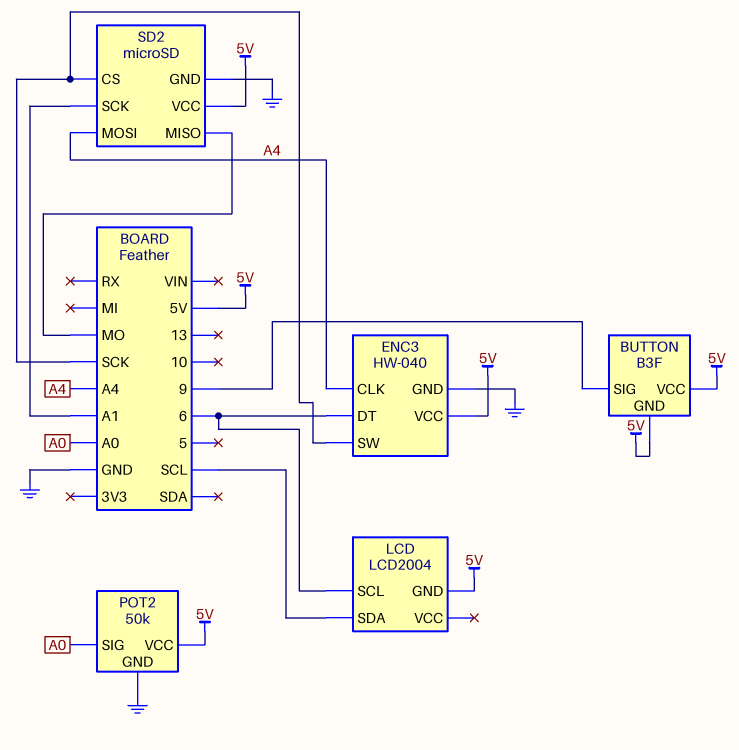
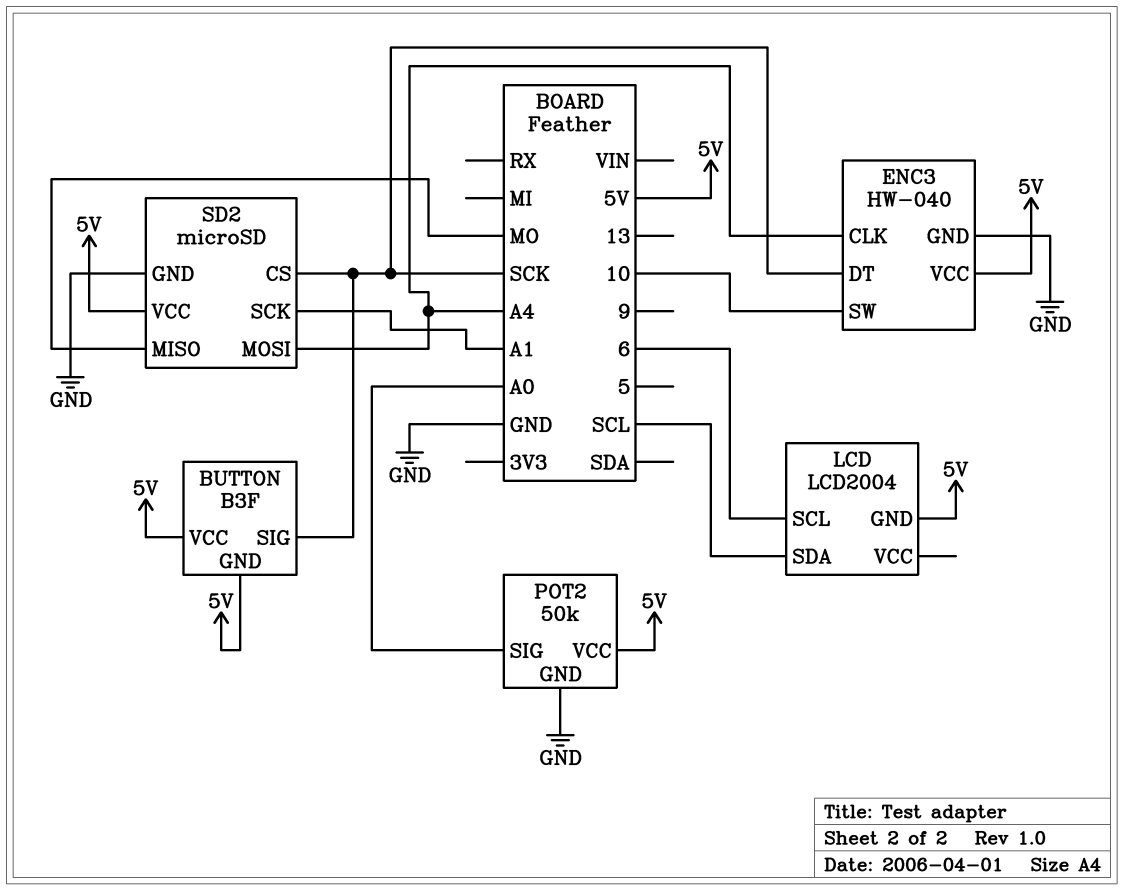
BUTTON pin SIG: 9 -> SCK
ENC3 pin DT: 6 -> SCK
ENC3 pin SW: SCK -> 10

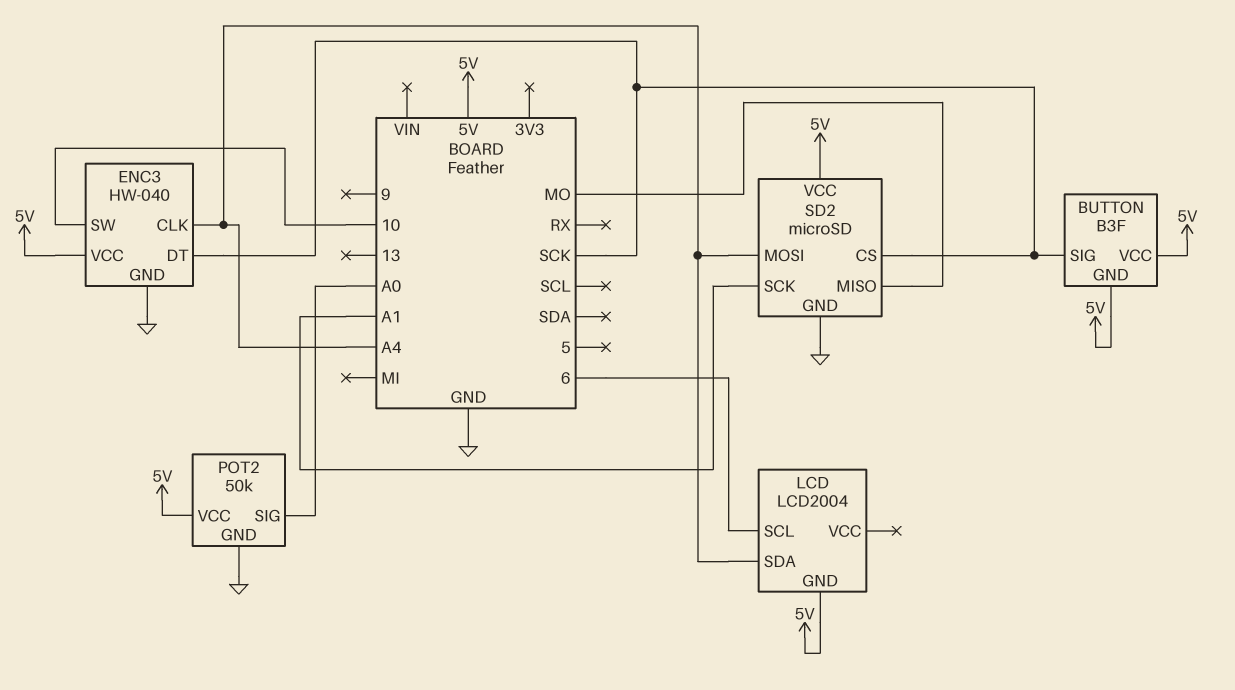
LCD pin SDA: SCL -> A4

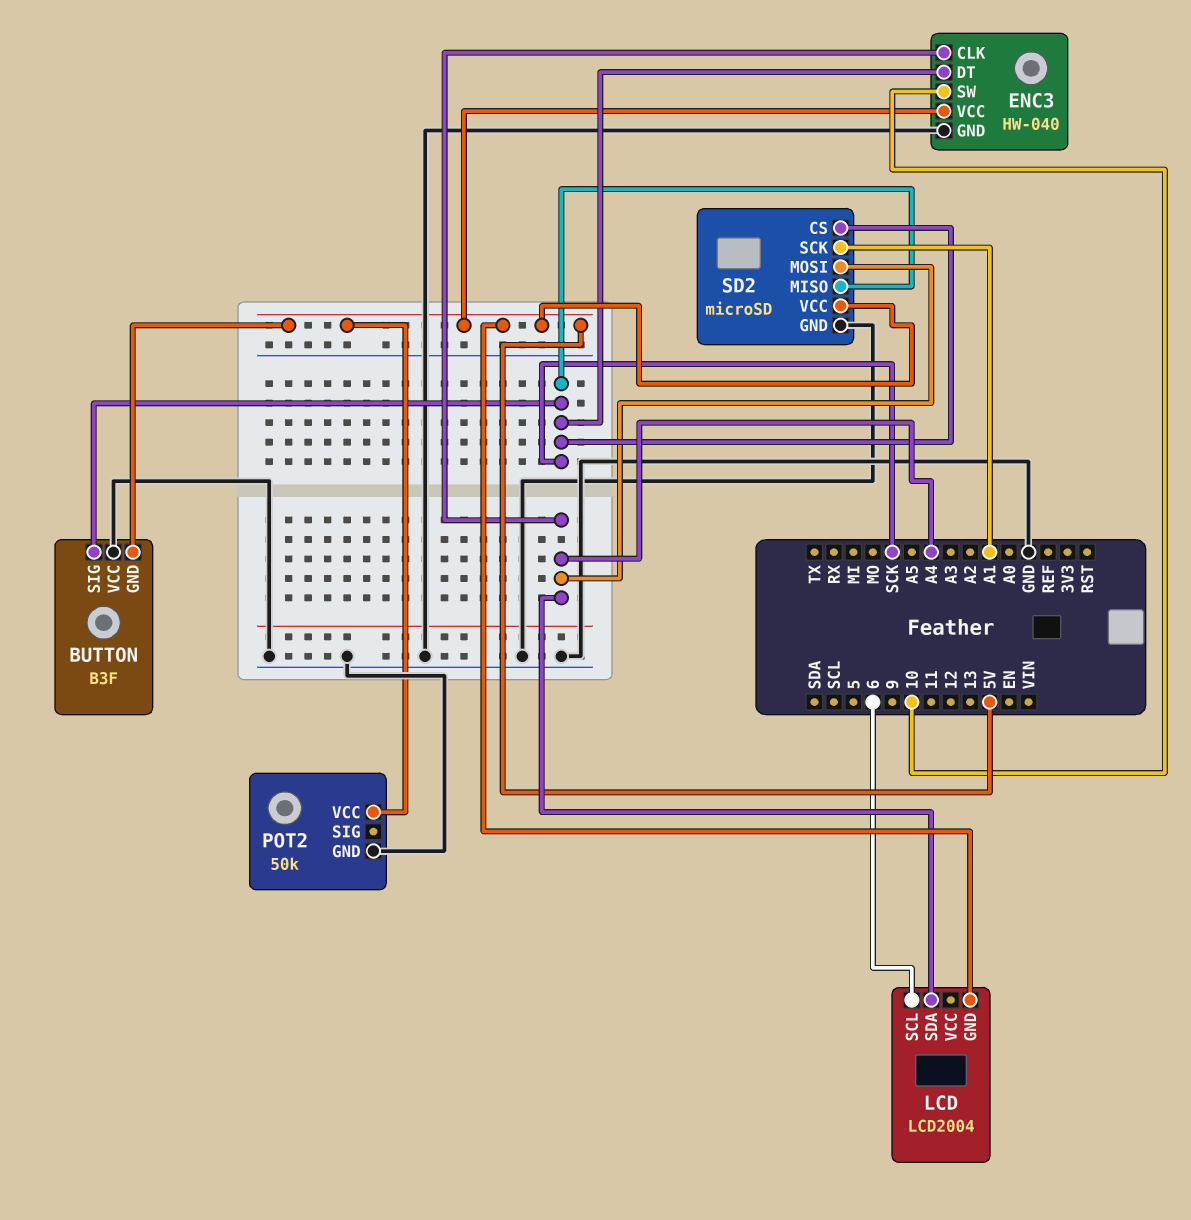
BUTTON pin VCC: 5V -> GND
POT2 pin SIG: A0 -> none
SD2 pin MISO: MO -> SCK

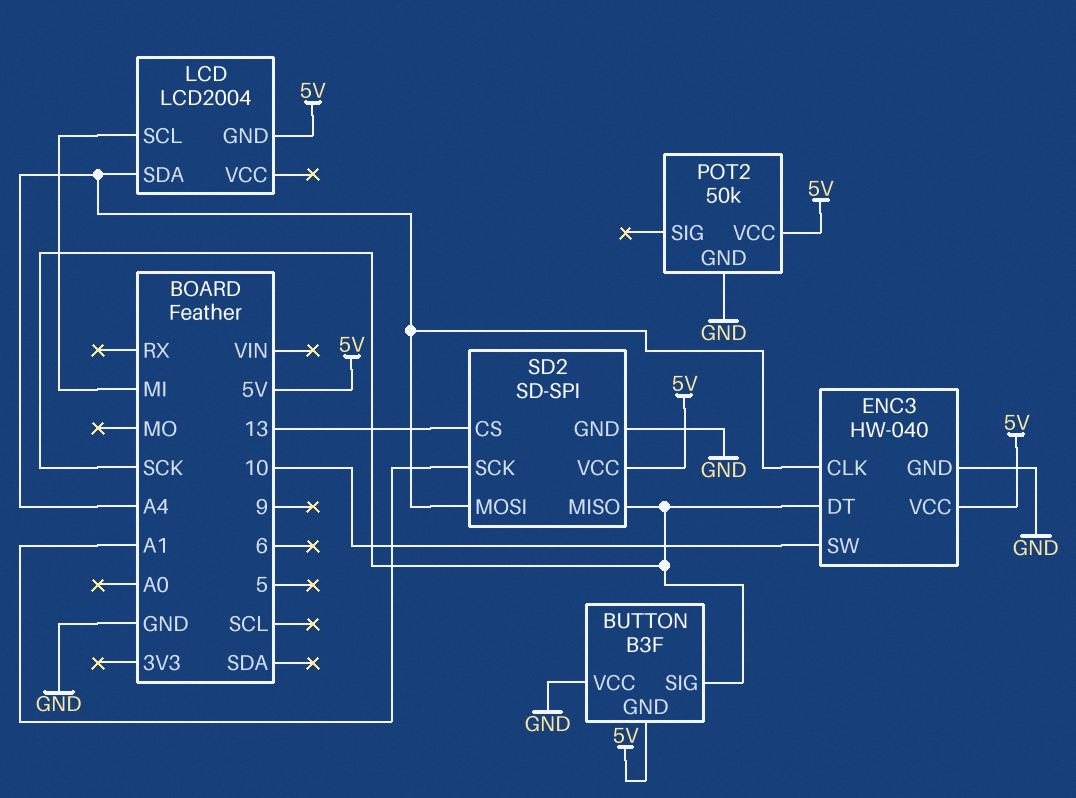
LCD pin SCL: 6 -> MI
SD2: microSD -> SD-SPI
SD2 pin CS: SCK -> 13

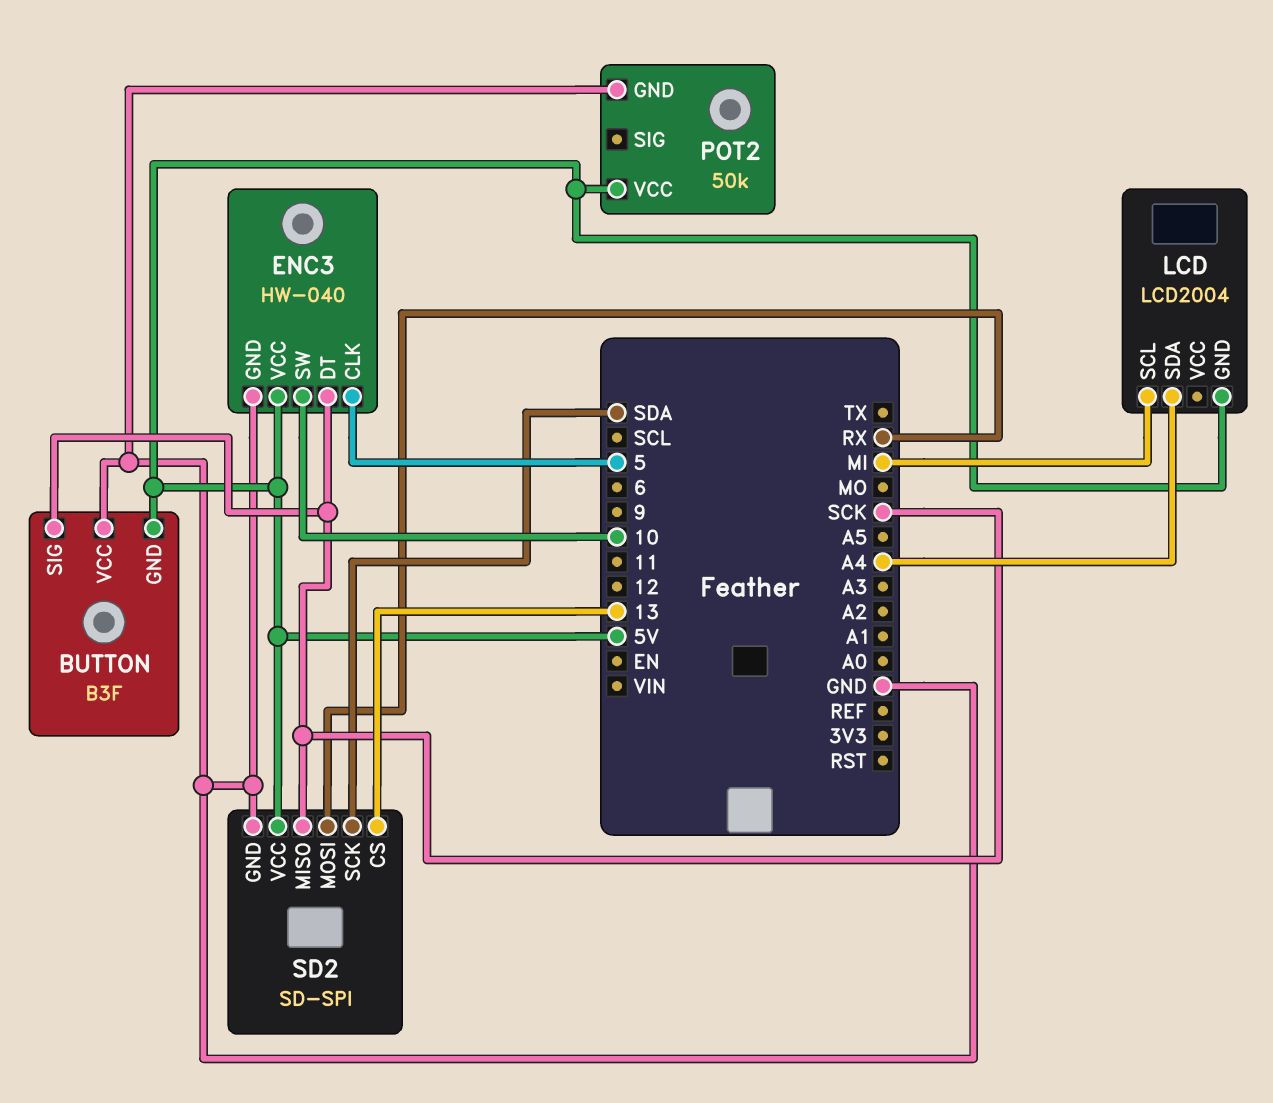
ENC3 pin CLK: A4 -> 5
SD2 pin MOSI: A4 -> RX
SD2 pin SCK: A1 -> SDA

